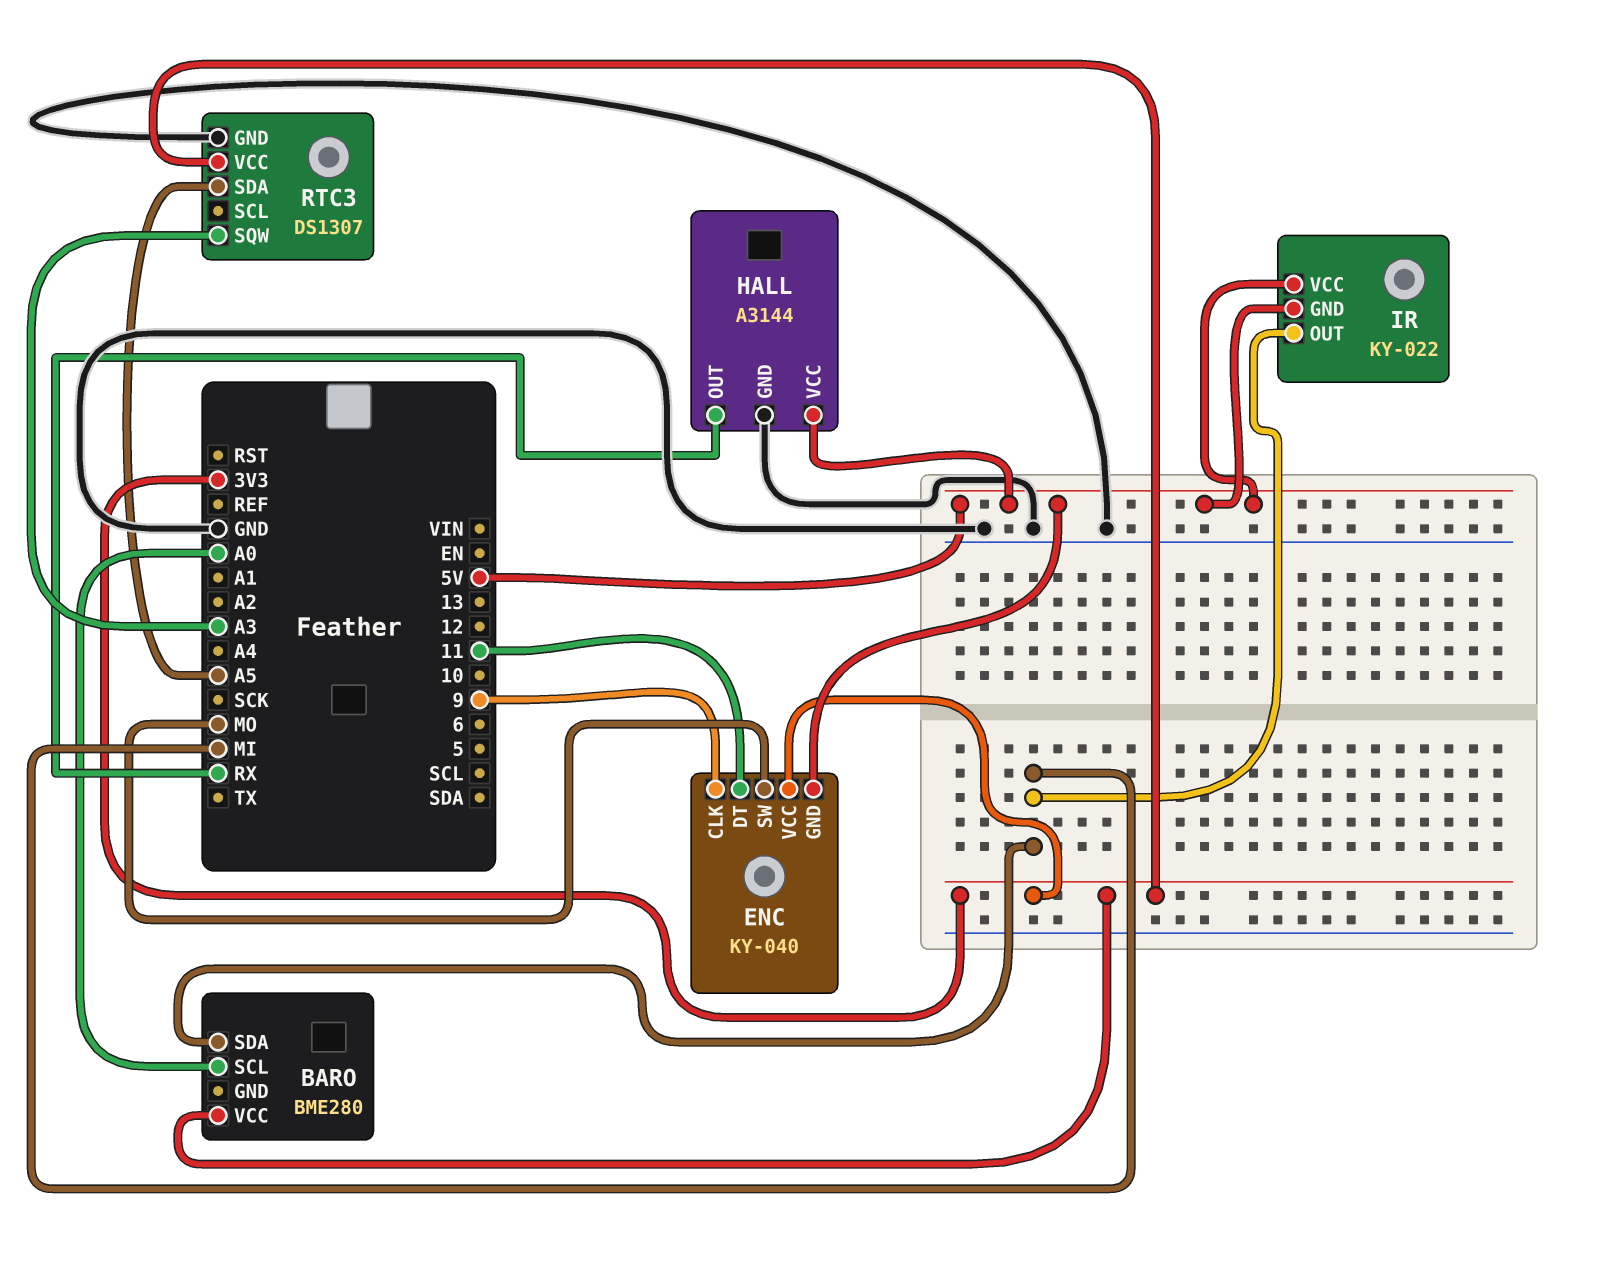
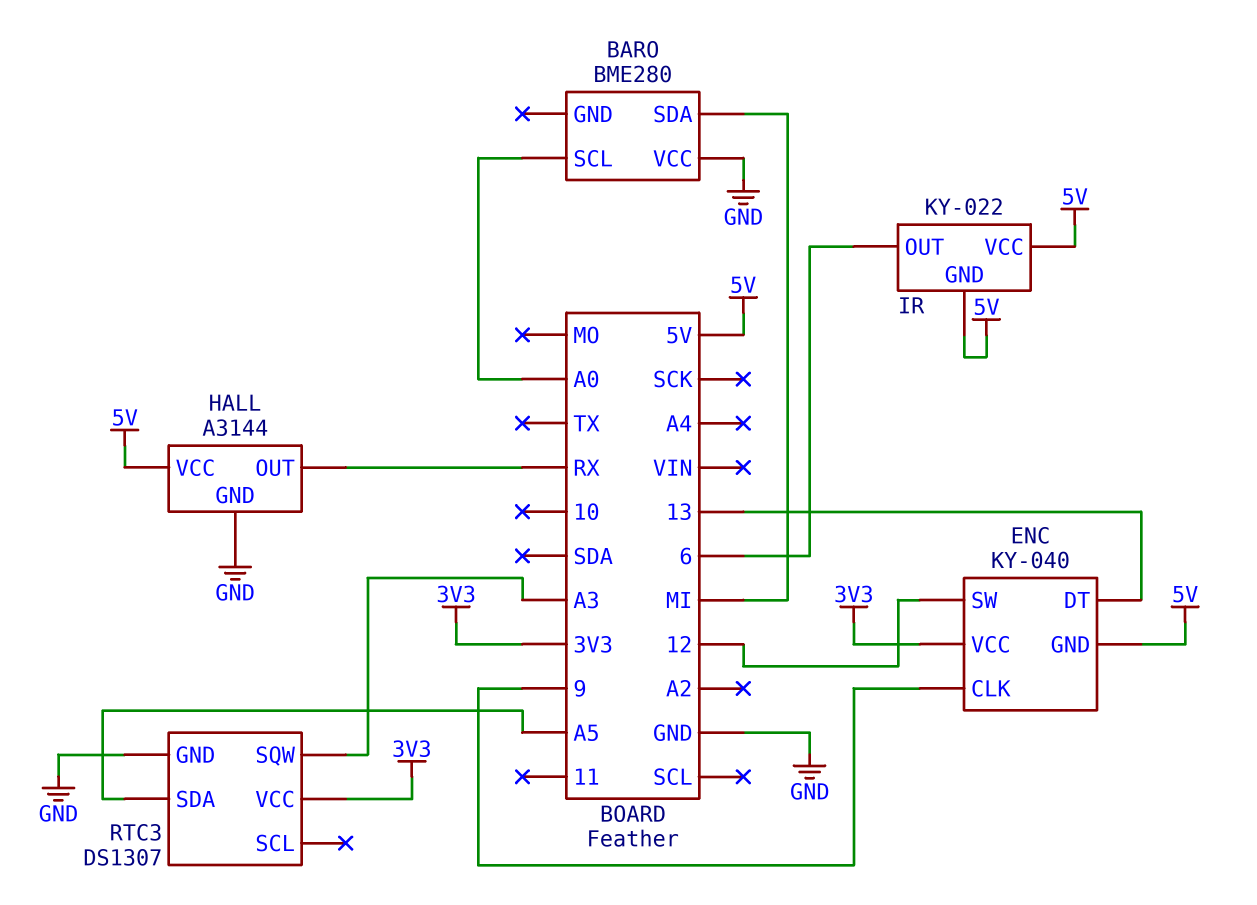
BARO pin VCC: 3V3 -> GND
ENC pin DT: 11 -> 13
ENC pin SW: MO -> 12
IR pin OUT: MI -> 6

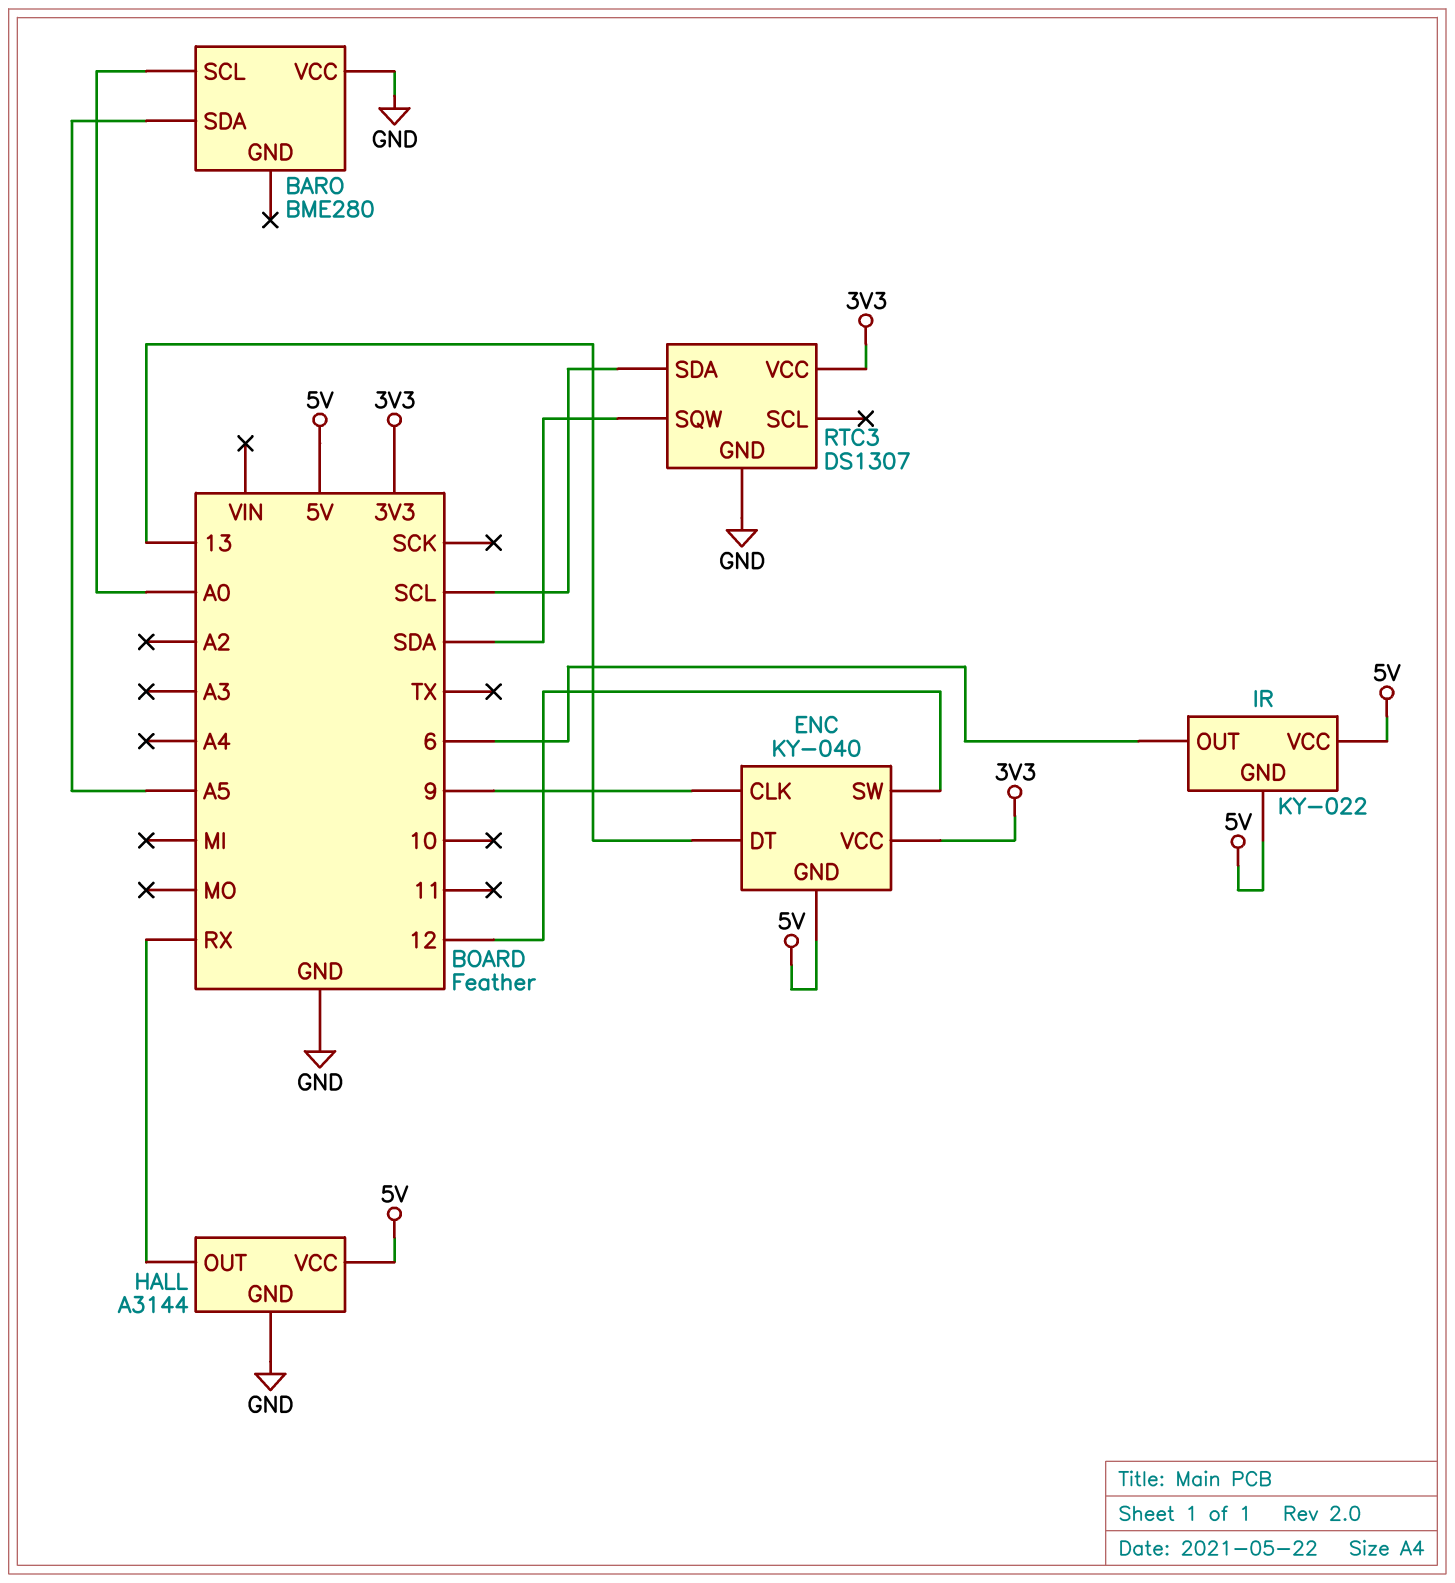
BARO pin SDA: MI -> A5
RTC3 pin SDA: A5 -> SCL
RTC3 pin SQW: A3 -> SDA

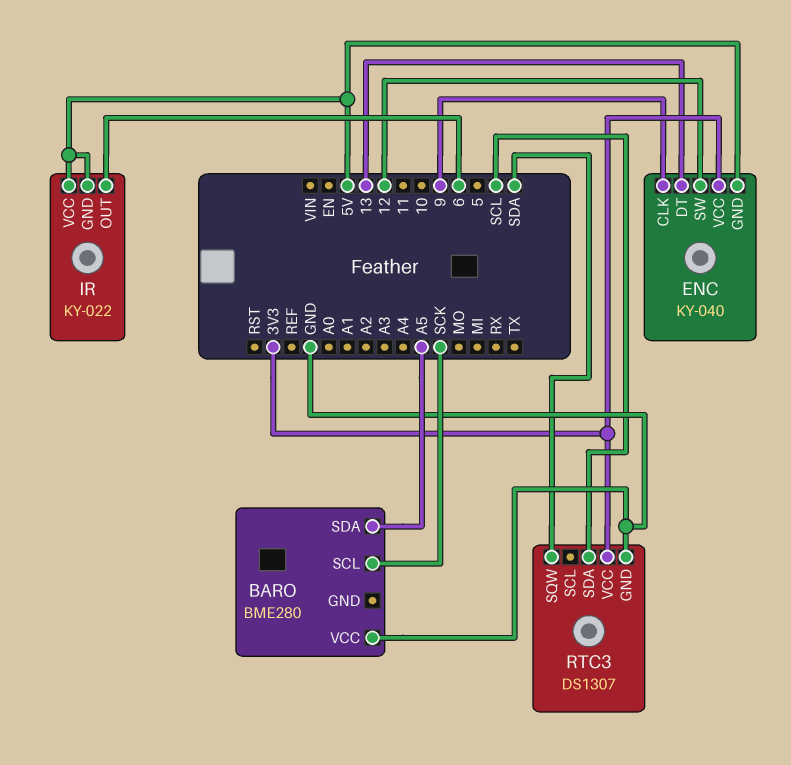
BARO pin SCL: A0 -> SCK
HALL: A3144 -> none
HALL pin GND: GND -> none
HALL pin OUT: RX -> none
HALL pin VCC: 5V -> none

